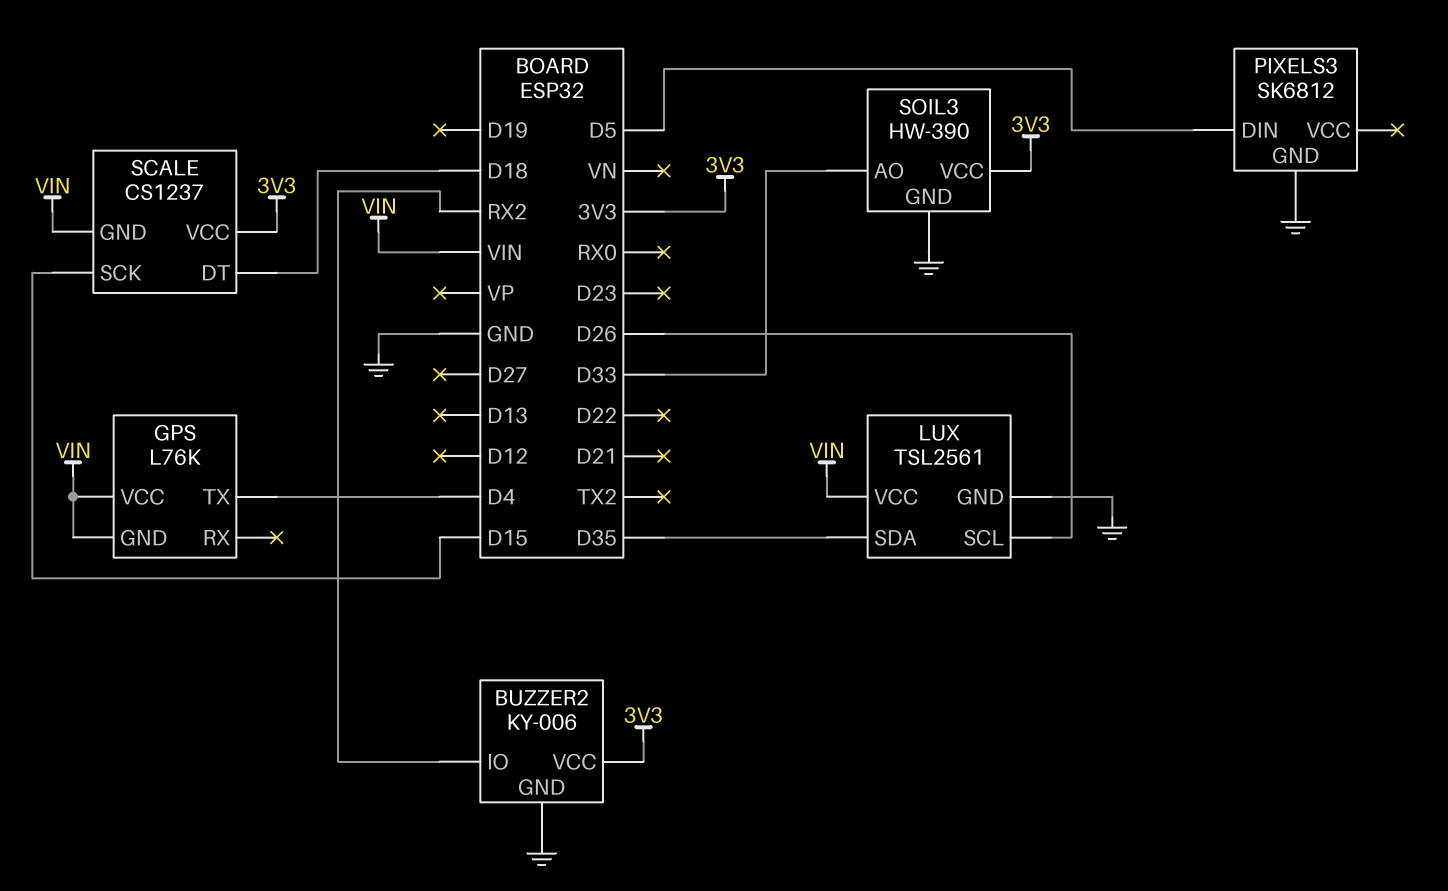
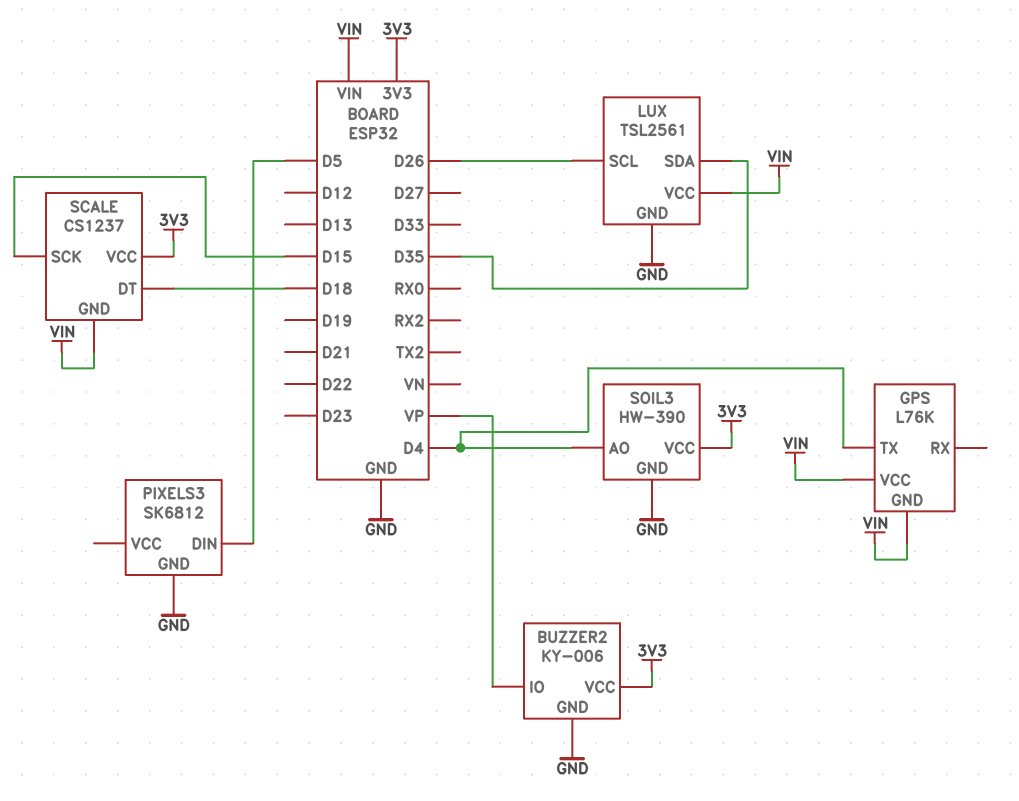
BUZZER2 pin IO: RX2 -> VP
SOIL3 pin AO: D33 -> D4

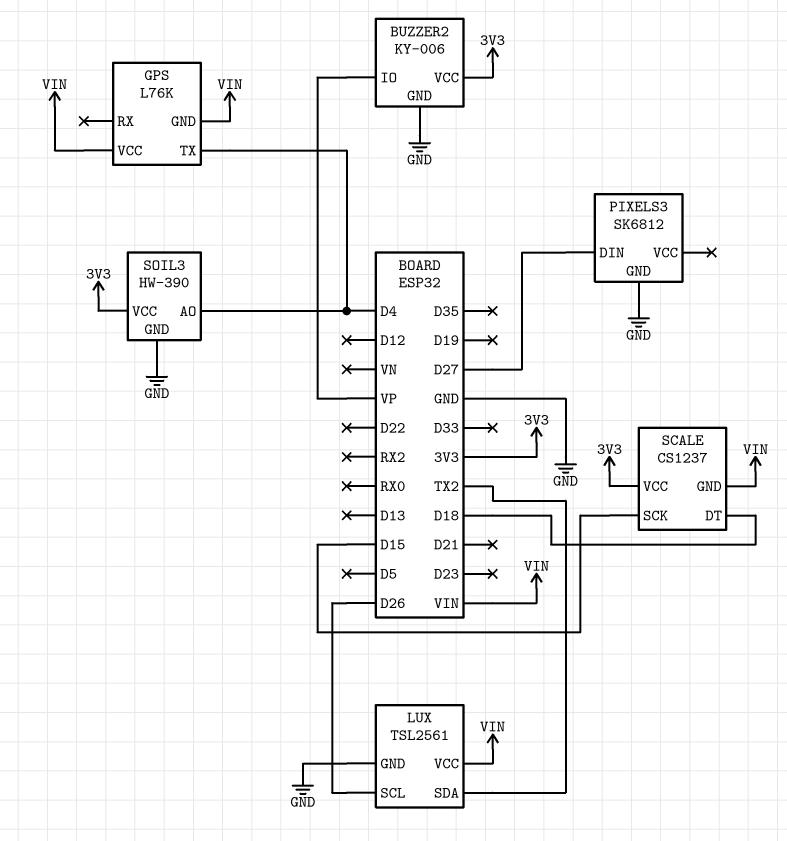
LUX pin SDA: D35 -> TX2
PIXELS3 pin DIN: D5 -> D27

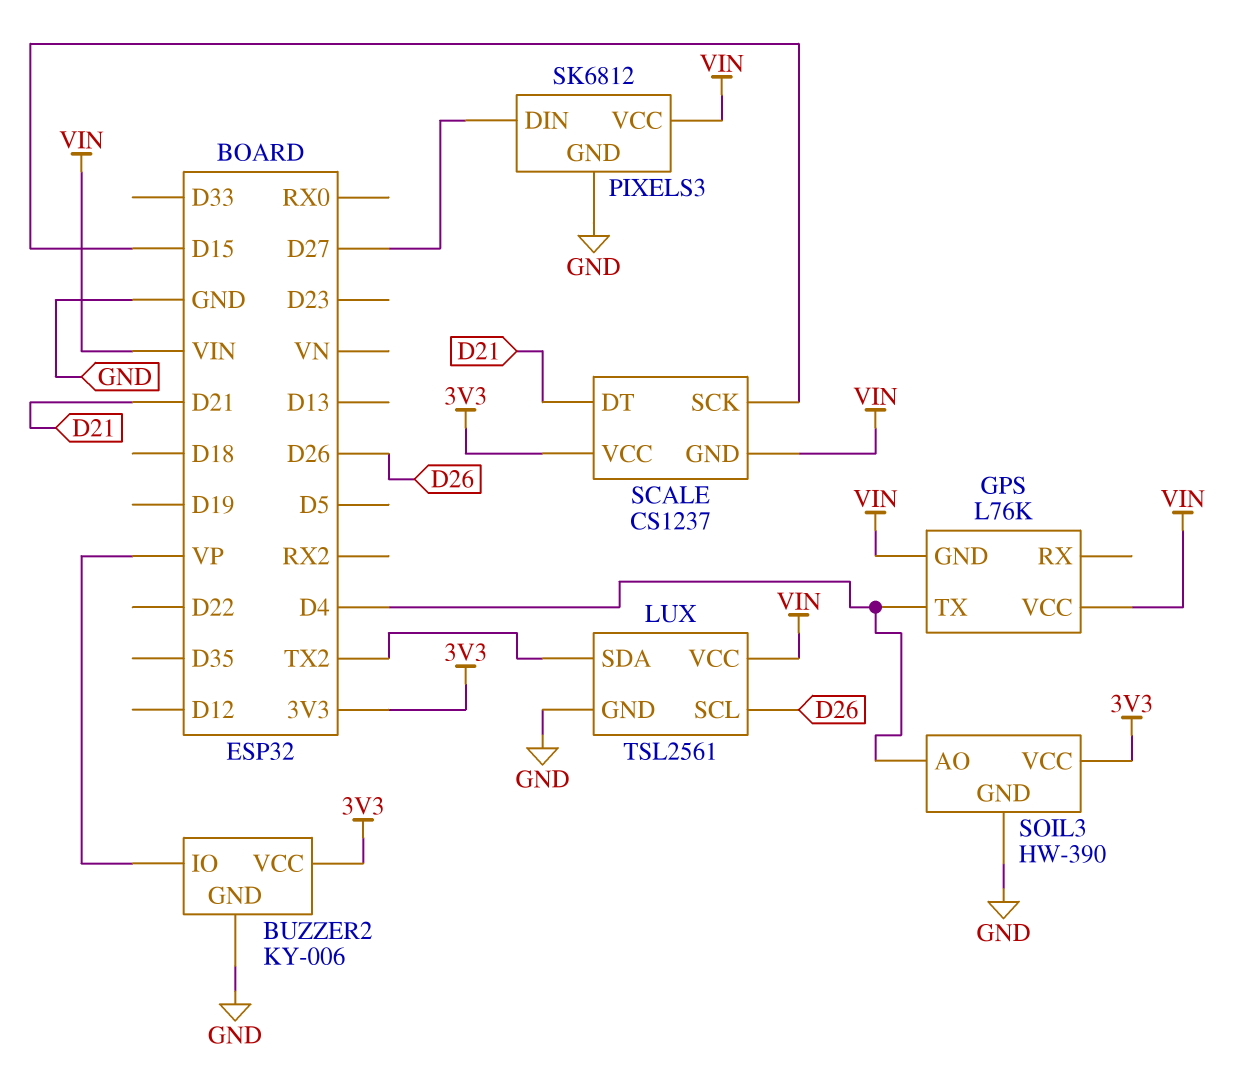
PIXELS3 pin VCC: none -> VIN
SCALE pin DT: D18 -> D21

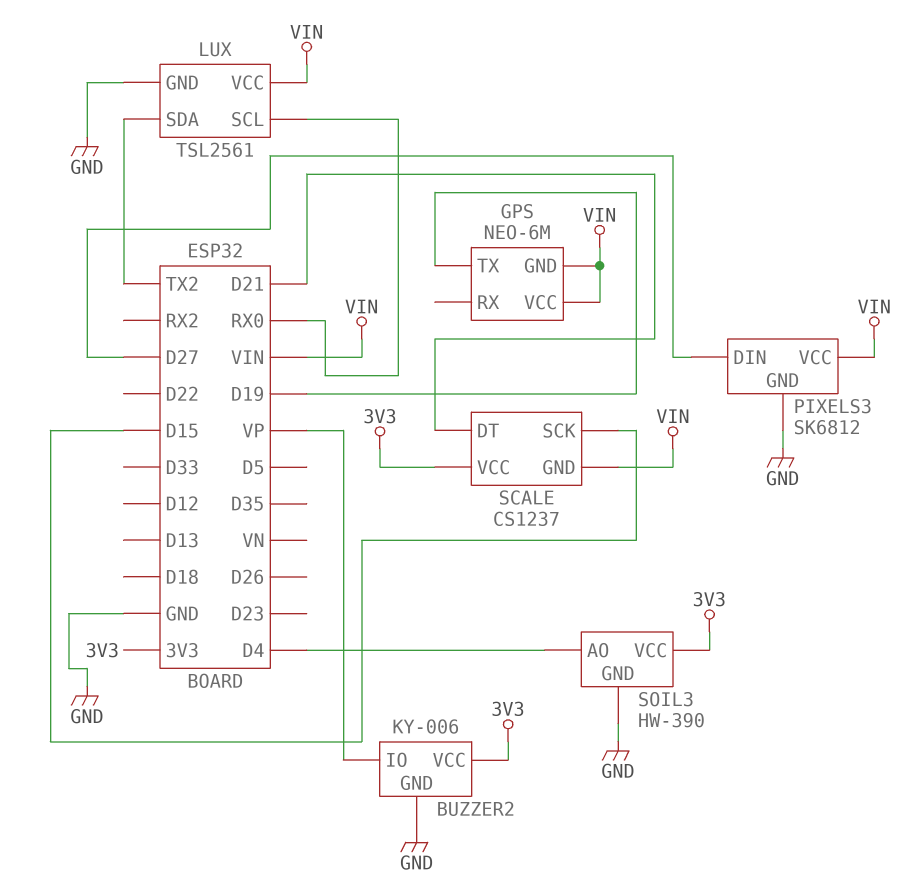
GPS: L76K -> NEO-6M
GPS pin TX: D4 -> D19
LUX pin SCL: D26 -> RX0

